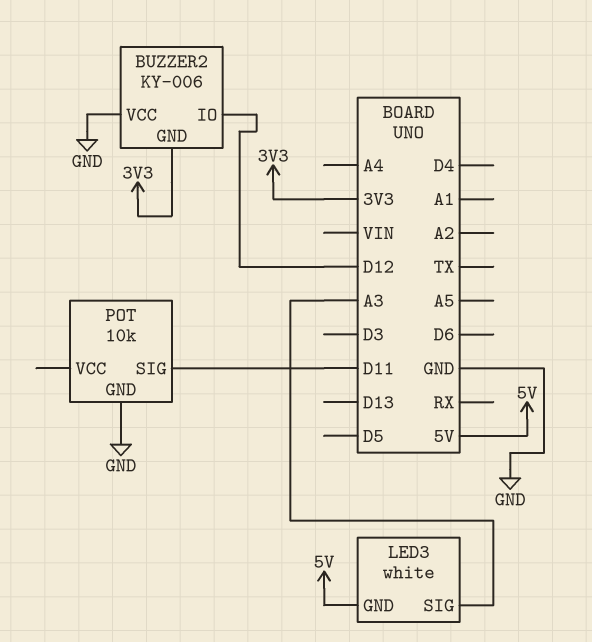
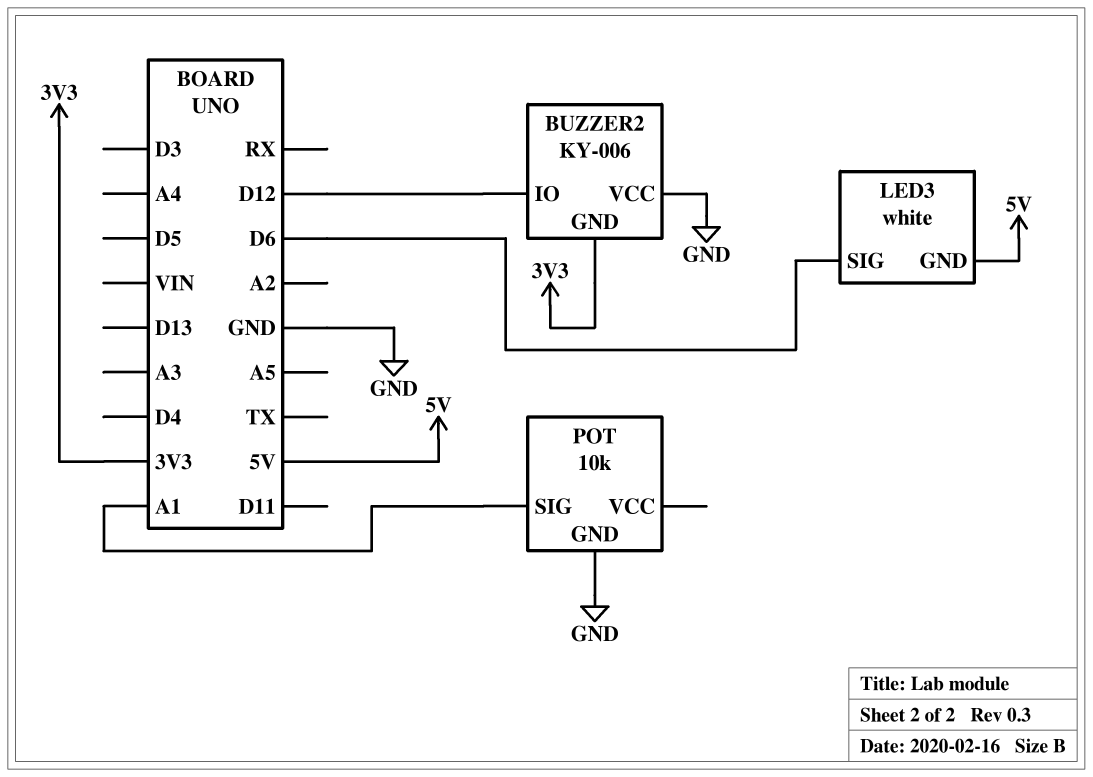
LED3 pin SIG: A3 -> D6
POT pin SIG: D11 -> A1

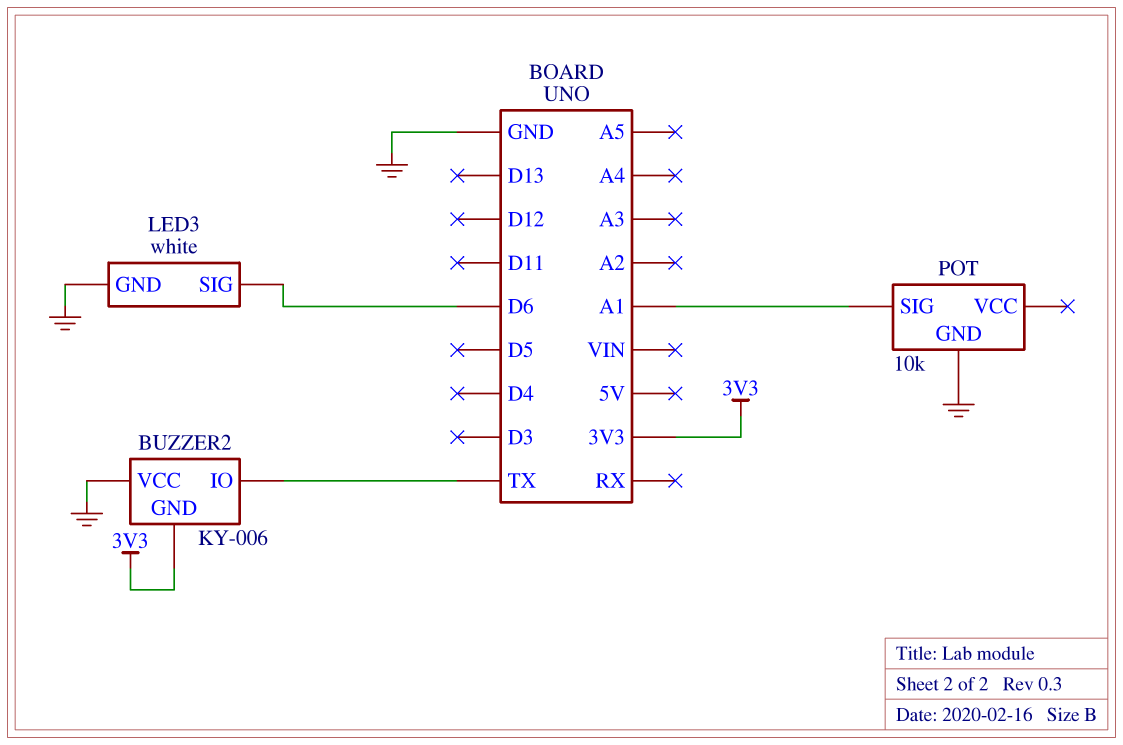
BUZZER2 pin IO: D12 -> TX
LED3 pin GND: 5V -> GND

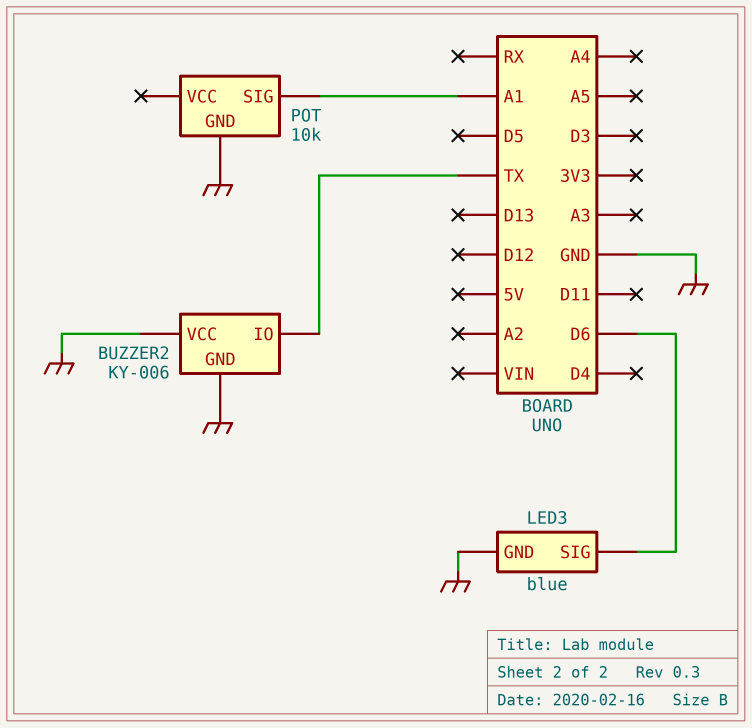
BUZZER2 pin GND: 3V3 -> GND
LED3: white -> blue

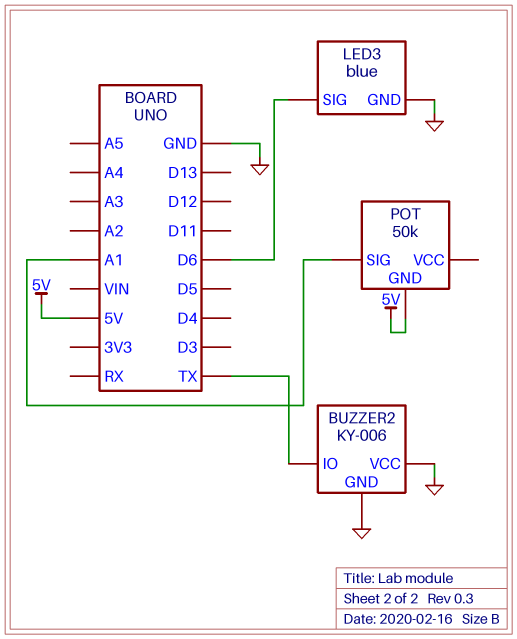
POT: 10k -> 50k
POT pin GND: GND -> 5V

